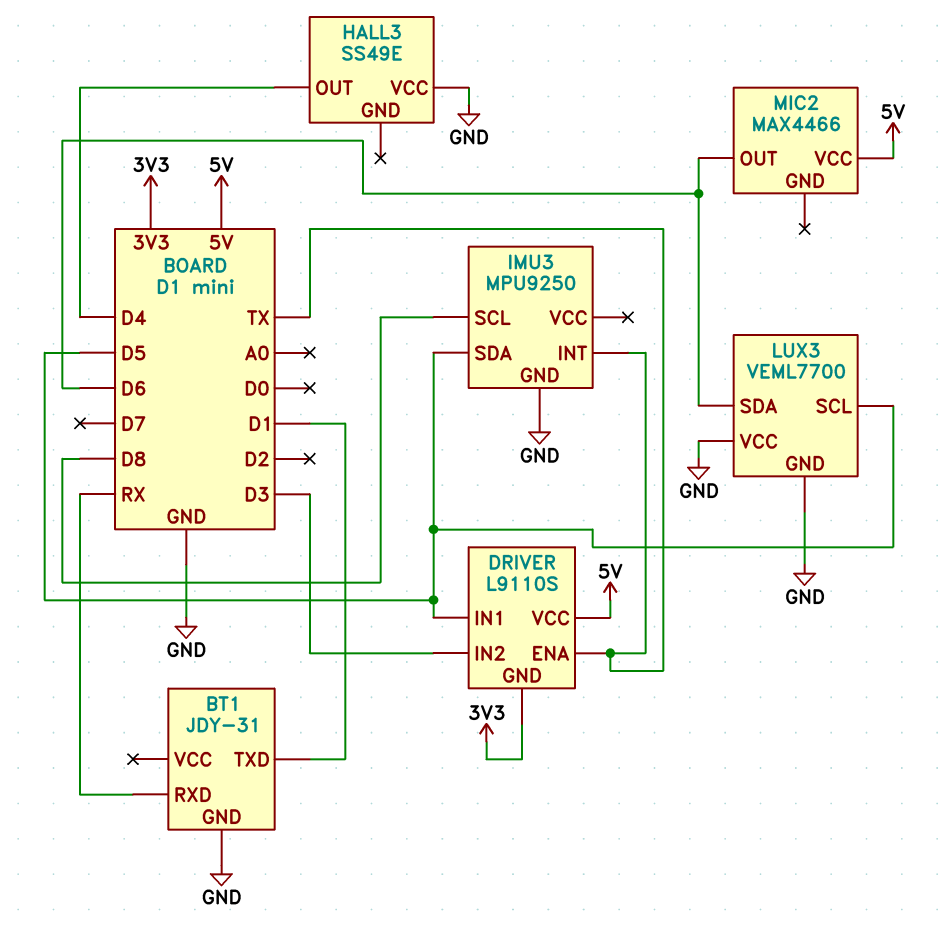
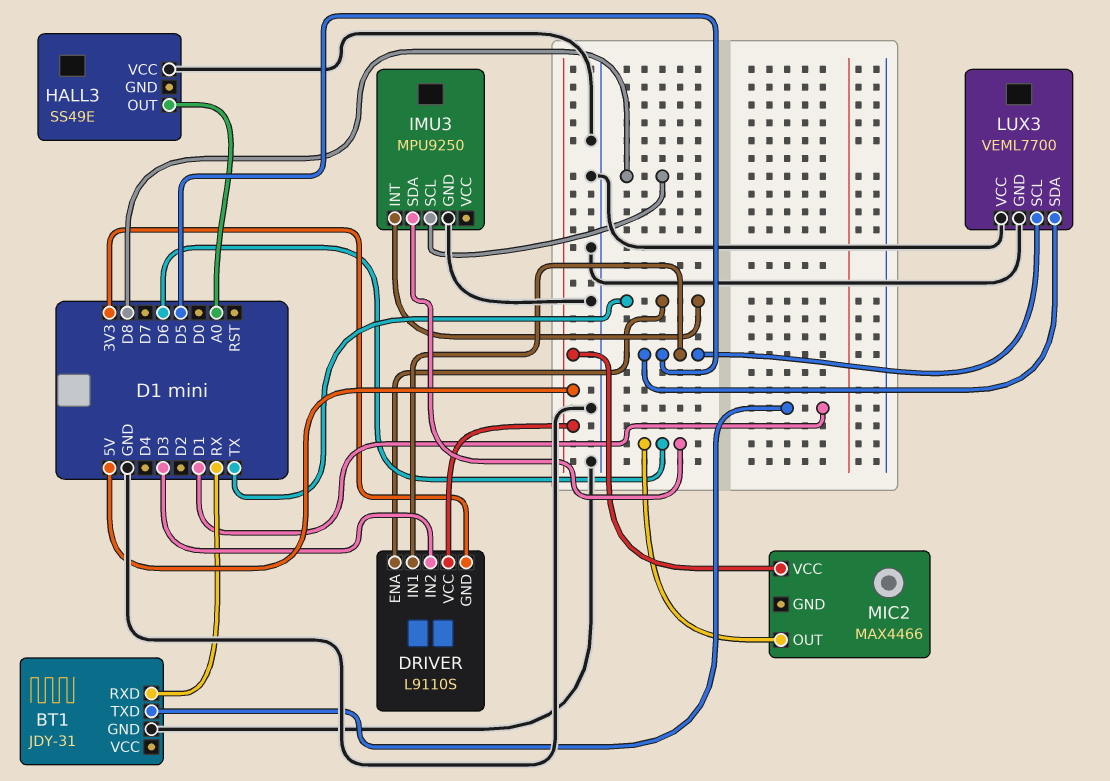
HALL3 pin OUT: D4 -> A0
IMU3 pin SDA: D5 -> D6
LUX3 pin SDA: D6 -> D5

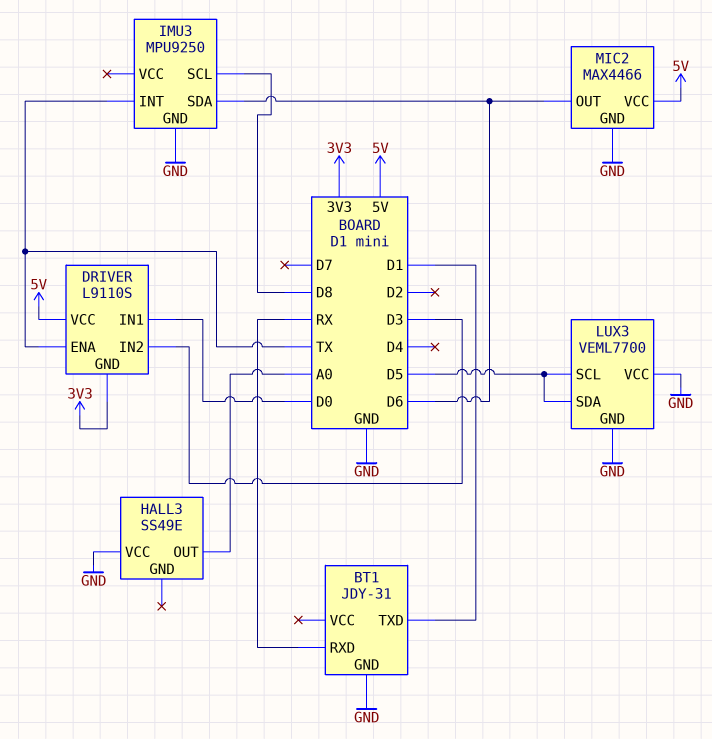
DRIVER pin IN1: D5 -> D0
MIC2 pin GND: none -> GND

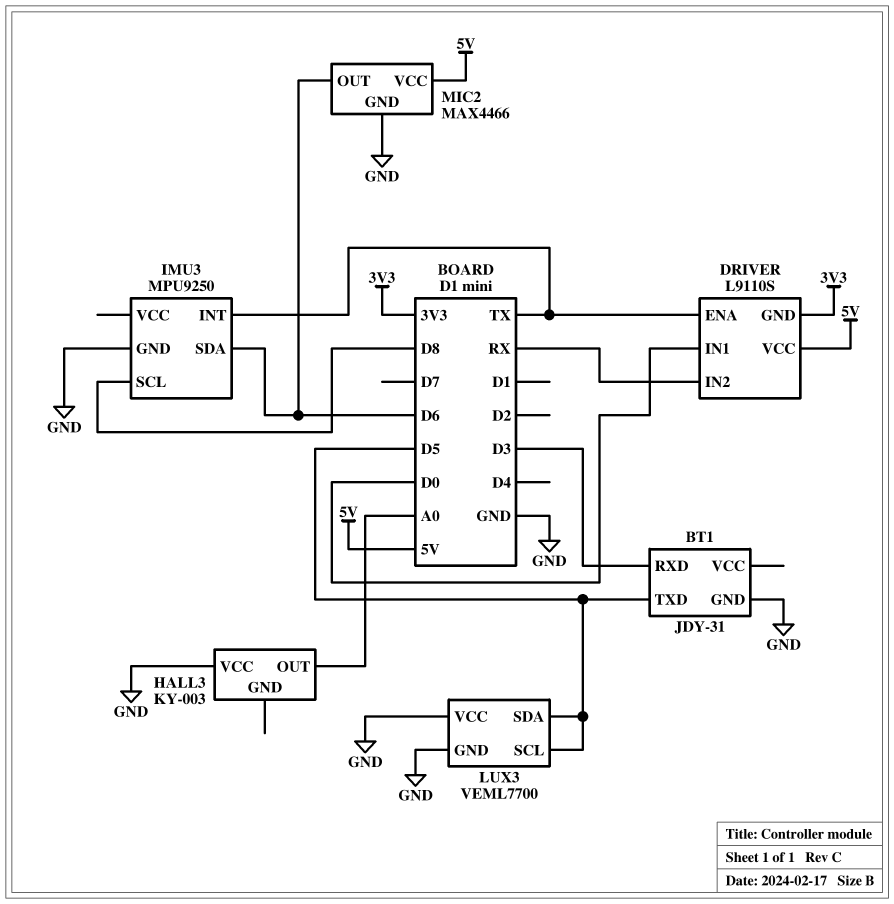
BT1 pin RXD: RX -> D3
BT1 pin TXD: D1 -> D5
DRIVER pin IN2: D3 -> RX
HALL3: SS49E -> KY-003

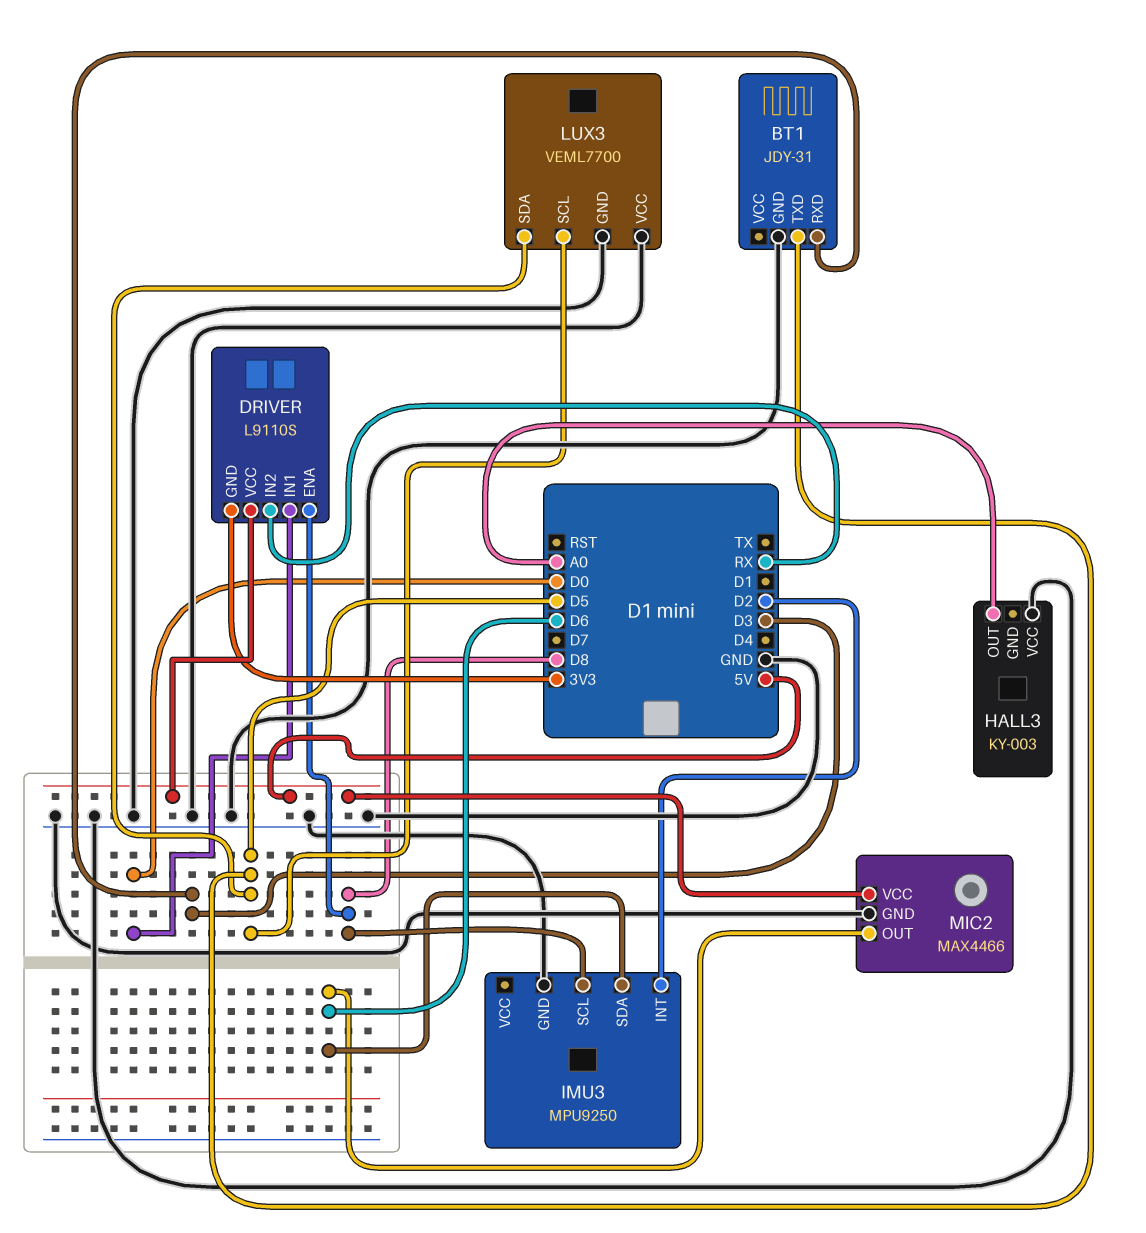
DRIVER pin ENA: TX -> D8
IMU3 pin INT: TX -> D2

